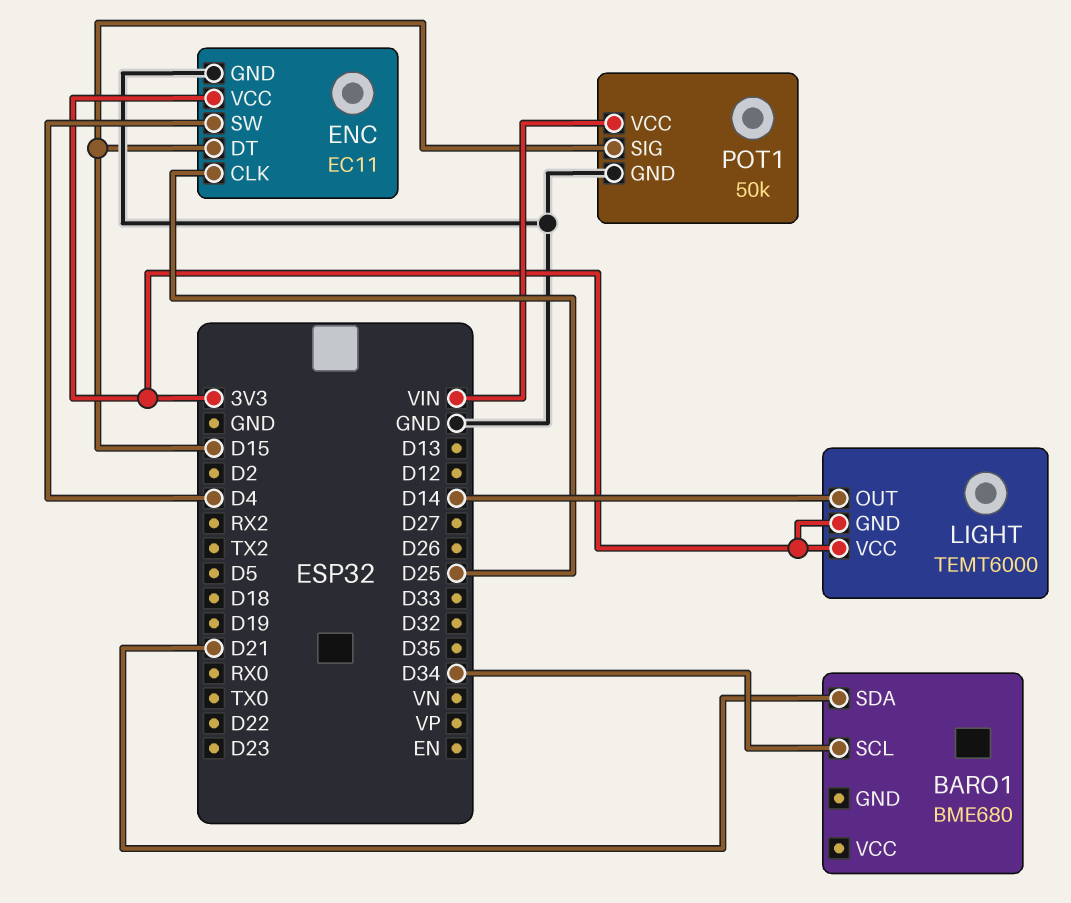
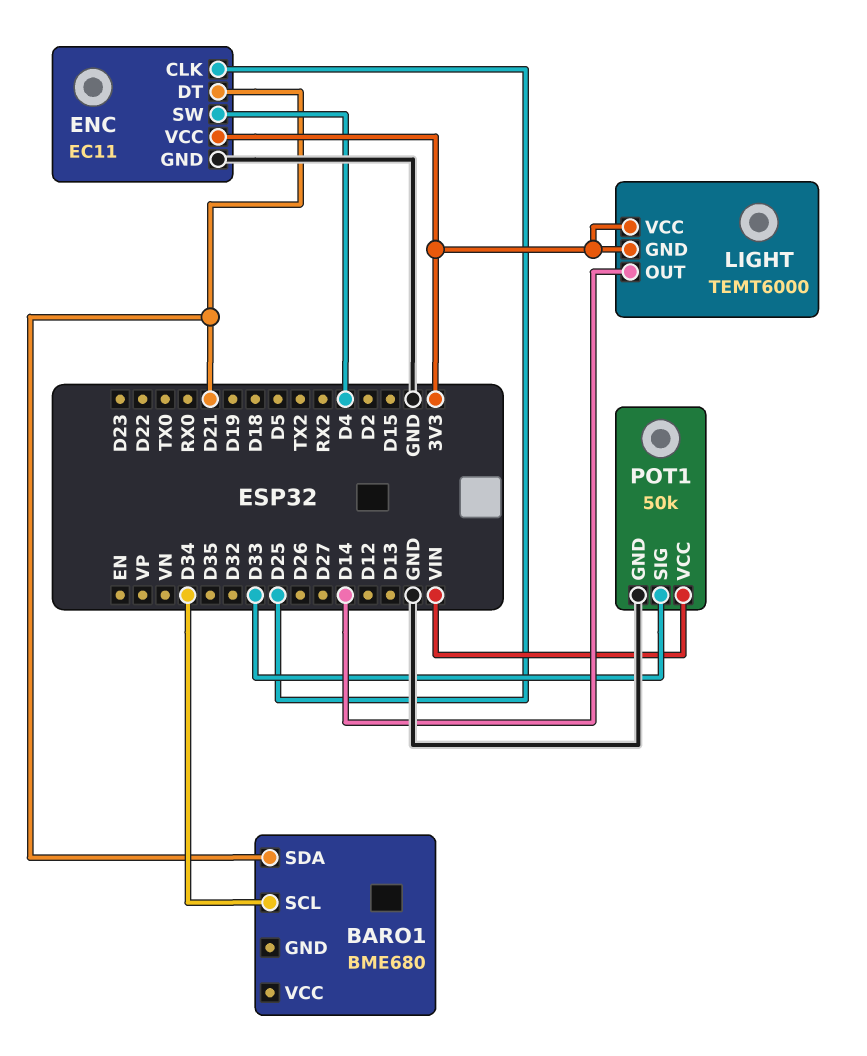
ENC pin DT: D15 -> D21
POT1 pin SIG: D15 -> D33

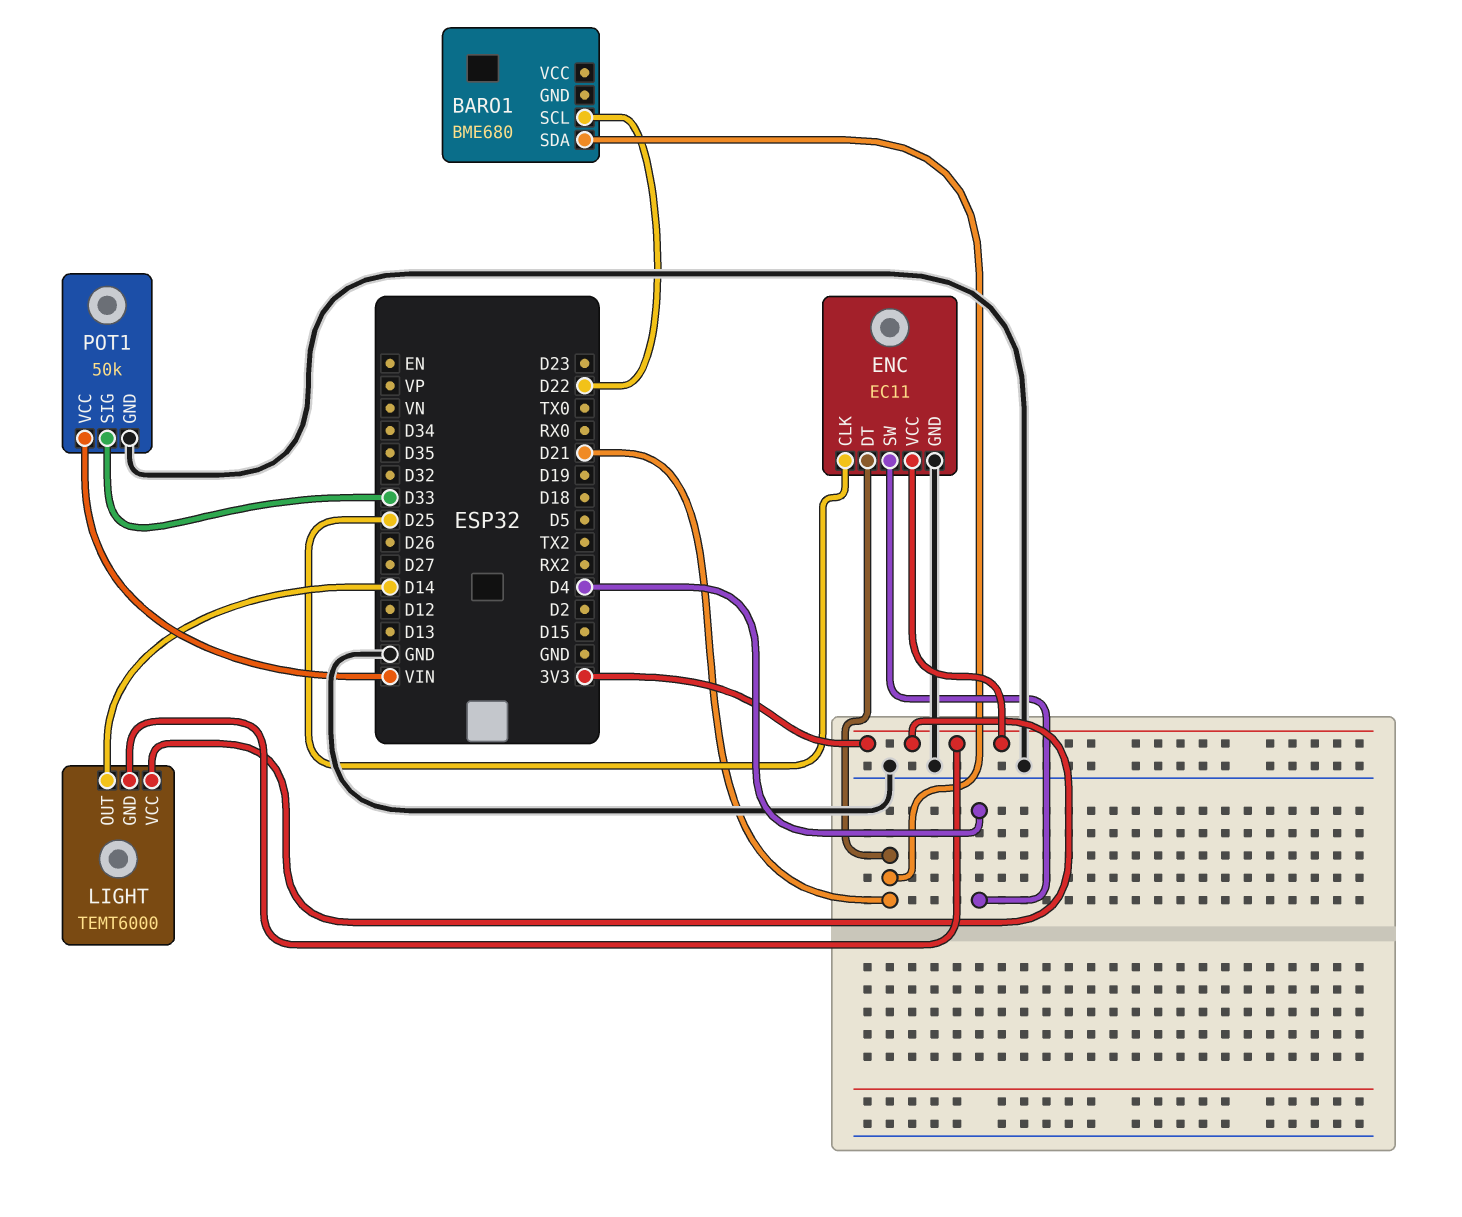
BARO1 pin SCL: D34 -> D22

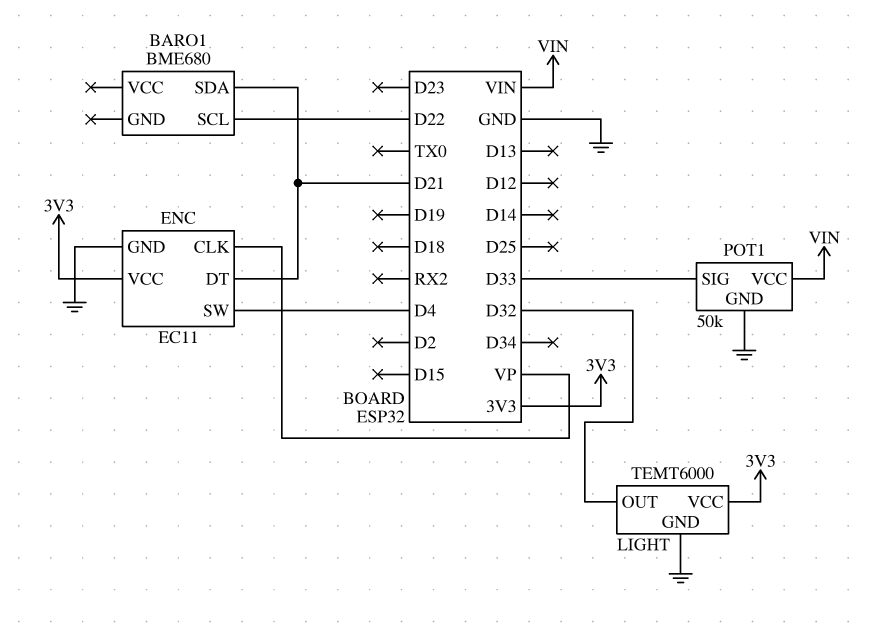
ENC pin CLK: D25 -> VP
LIGHT pin GND: 3V3 -> GND
LIGHT pin OUT: D14 -> D32

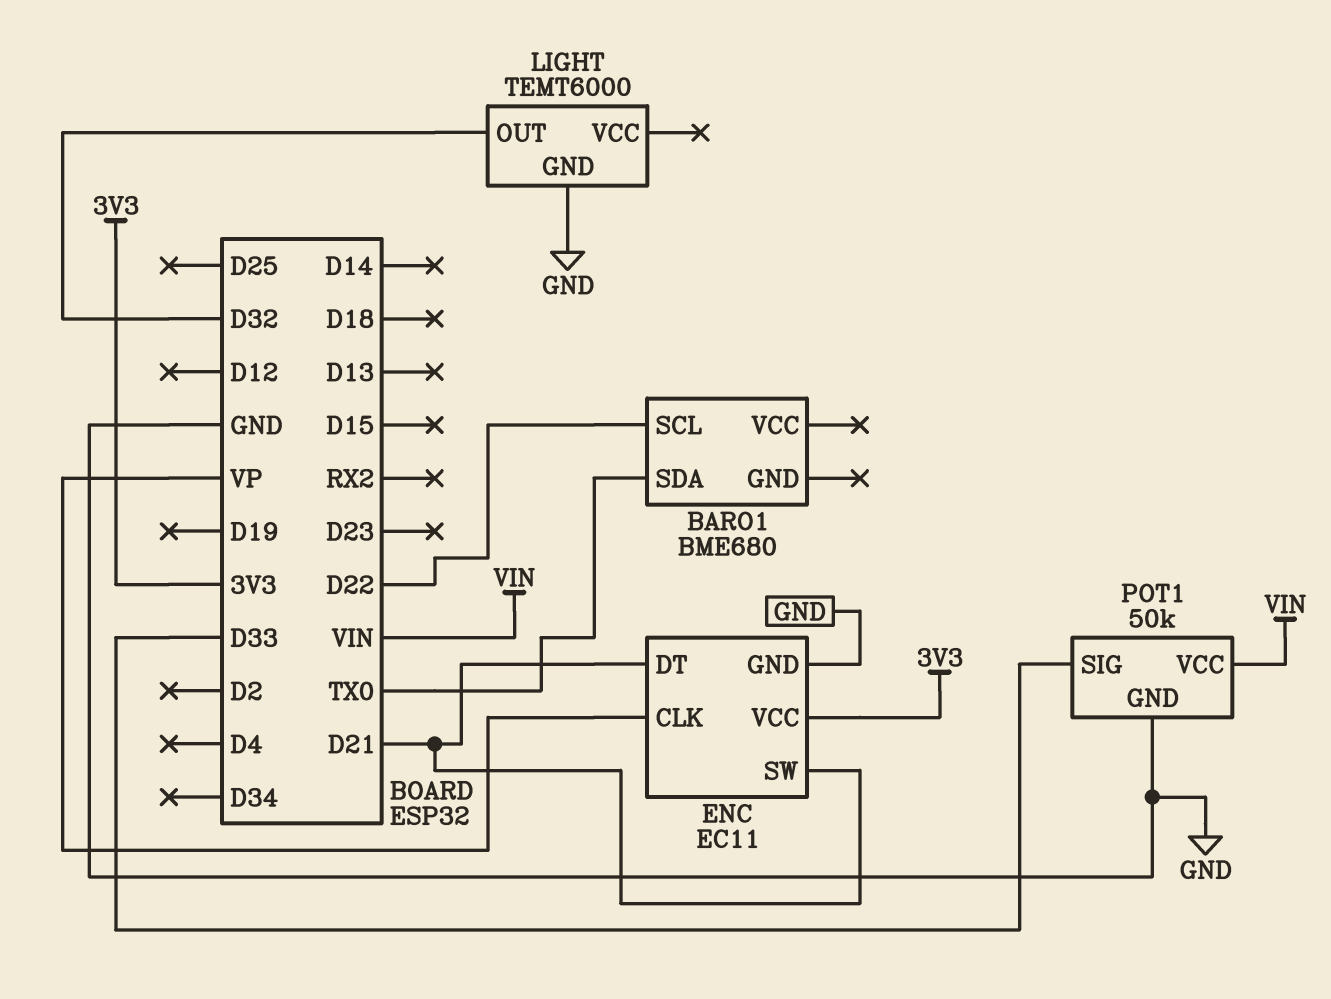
BARO1 pin SDA: D21 -> TX0
ENC pin SW: D4 -> D21
LIGHT pin VCC: 3V3 -> none

